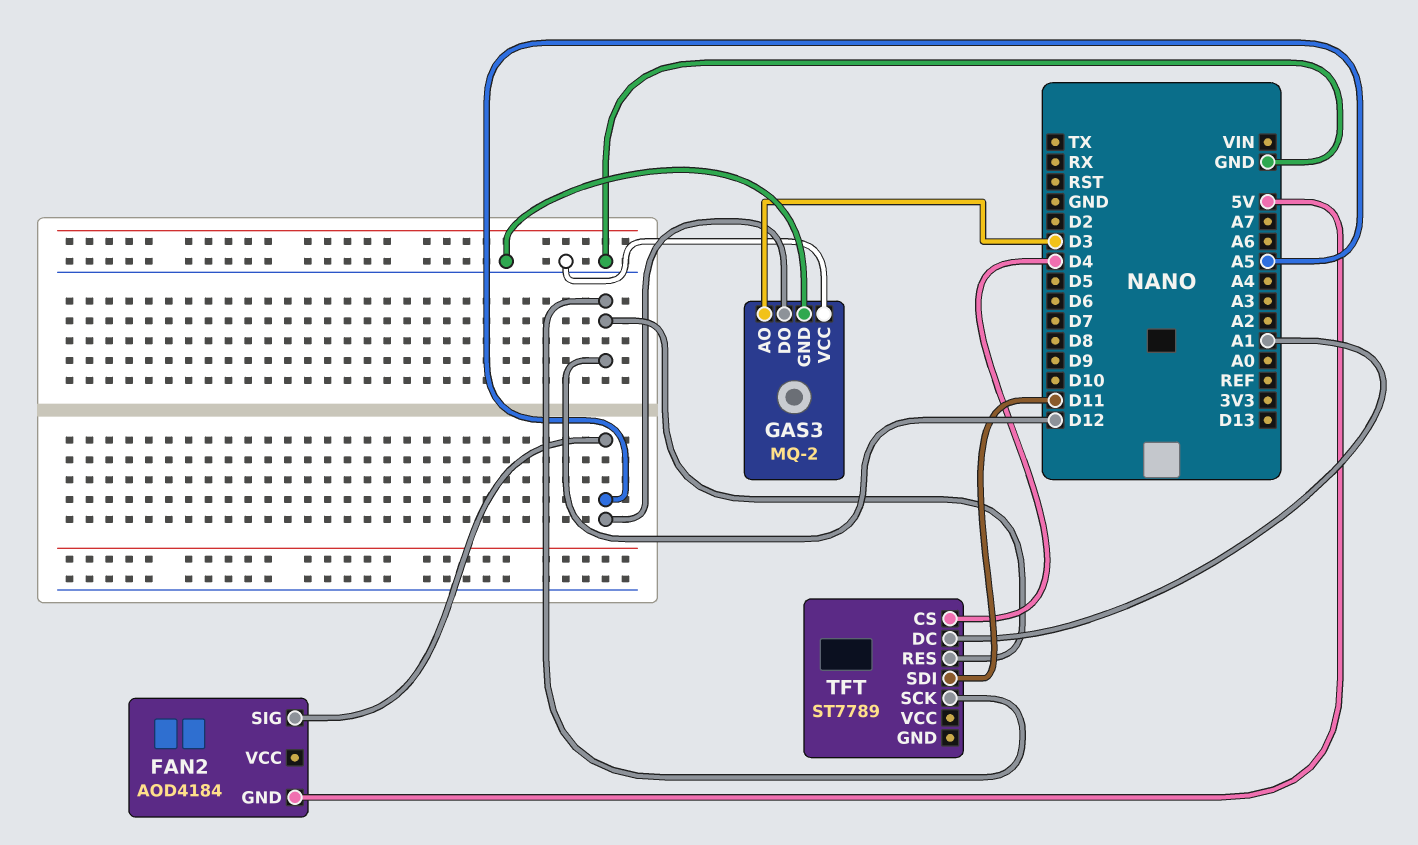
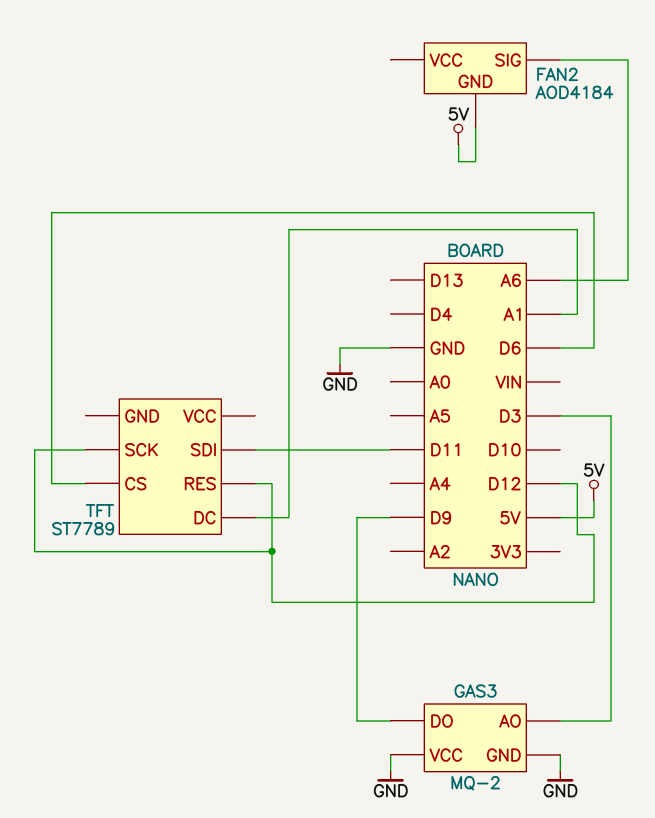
FAN2 pin SIG: A5 -> A6
GAS3 pin DO: A5 -> D9
TFT pin CS: D4 -> D6

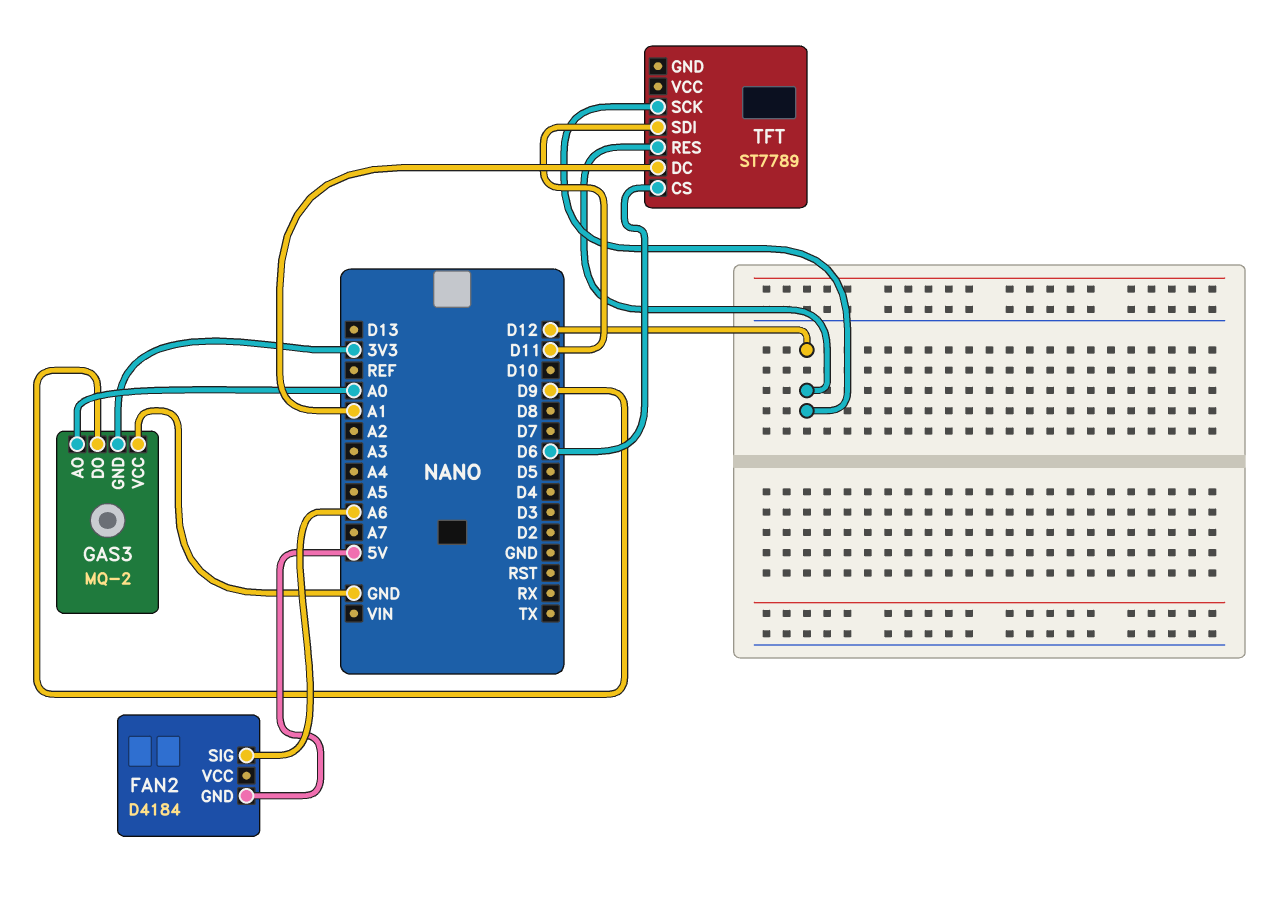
FAN2: AOD4184 -> D4184
GAS3 pin AO: D3 -> A0
GAS3 pin GND: GND -> 3V3

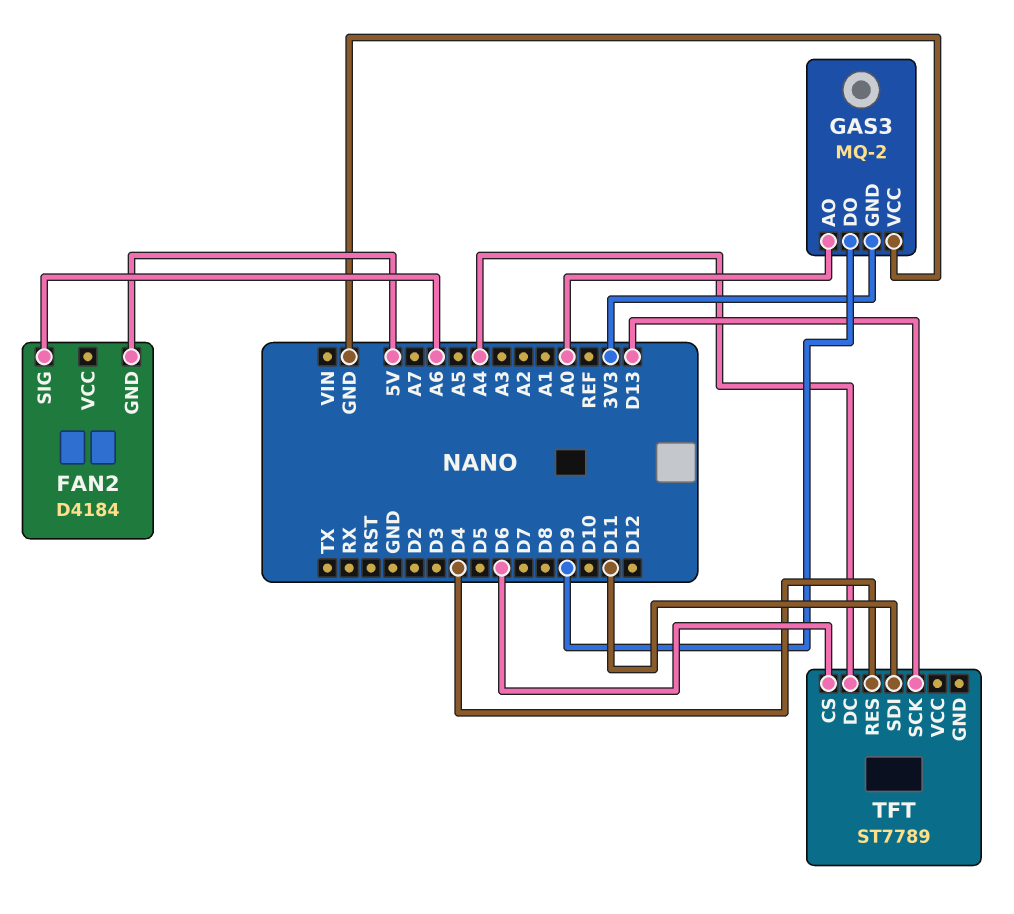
TFT pin DC: A1 -> A4
TFT pin RES: D12 -> D4
TFT pin SCK: D12 -> D13

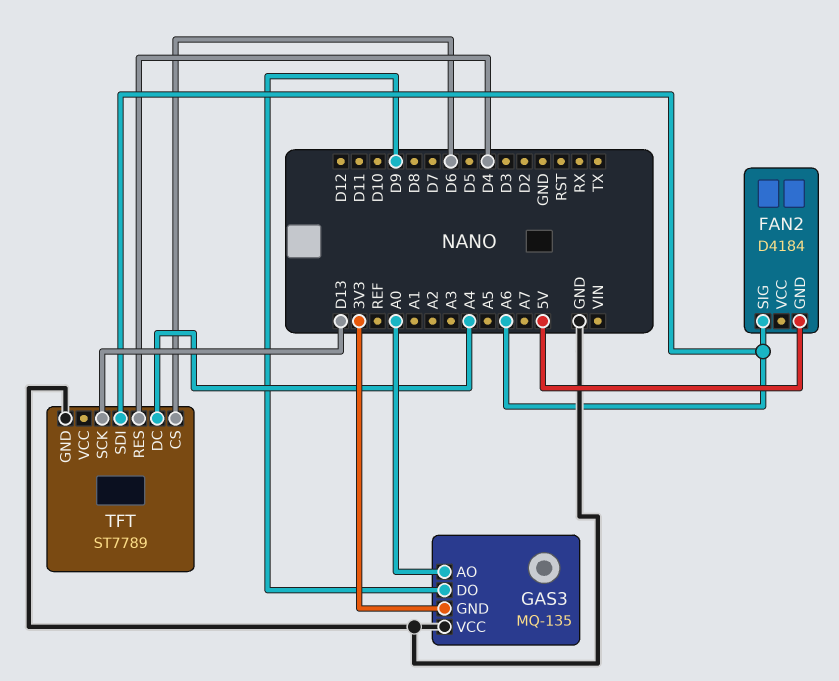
GAS3: MQ-2 -> MQ-135
TFT pin GND: none -> GND
TFT pin SDI: D11 -> A6

